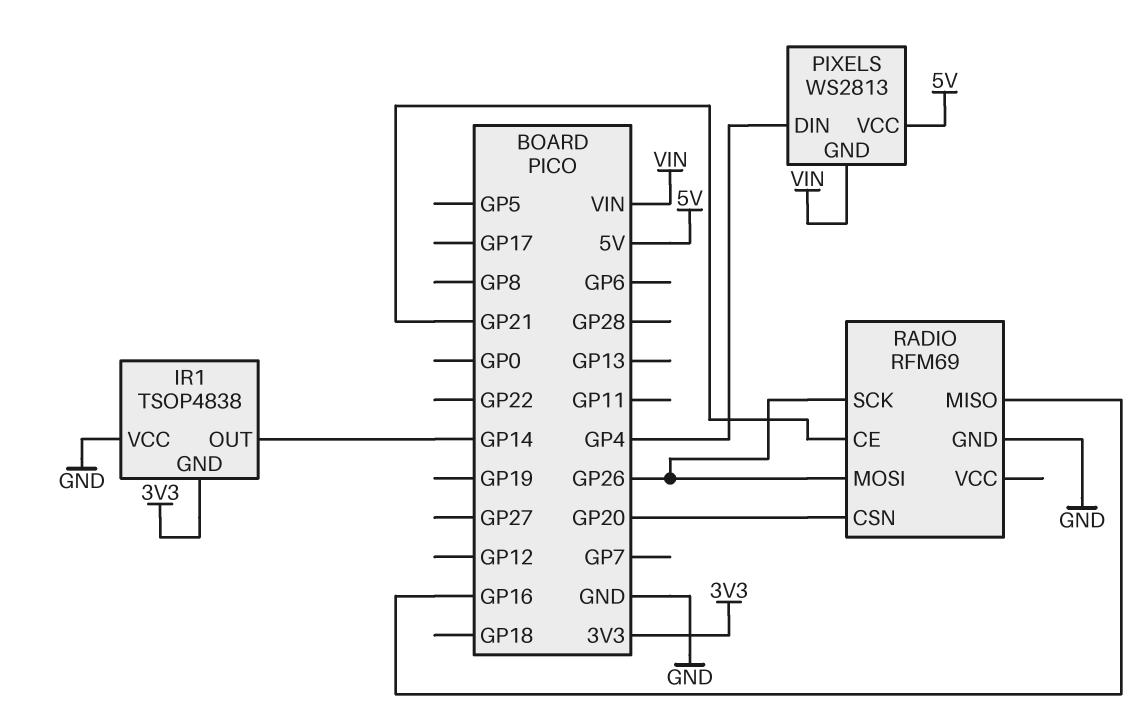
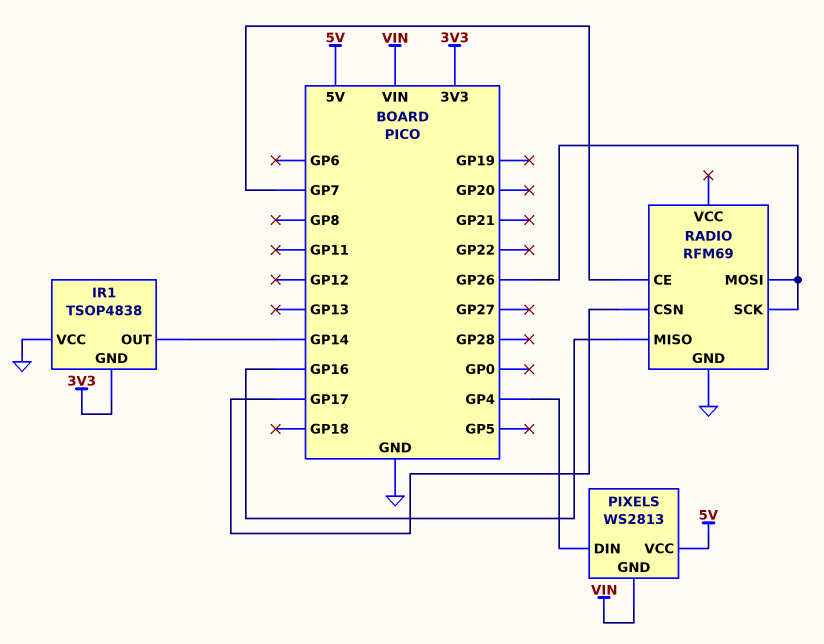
RADIO pin CE: GP21 -> GP7
RADIO pin CSN: GP20 -> GP17

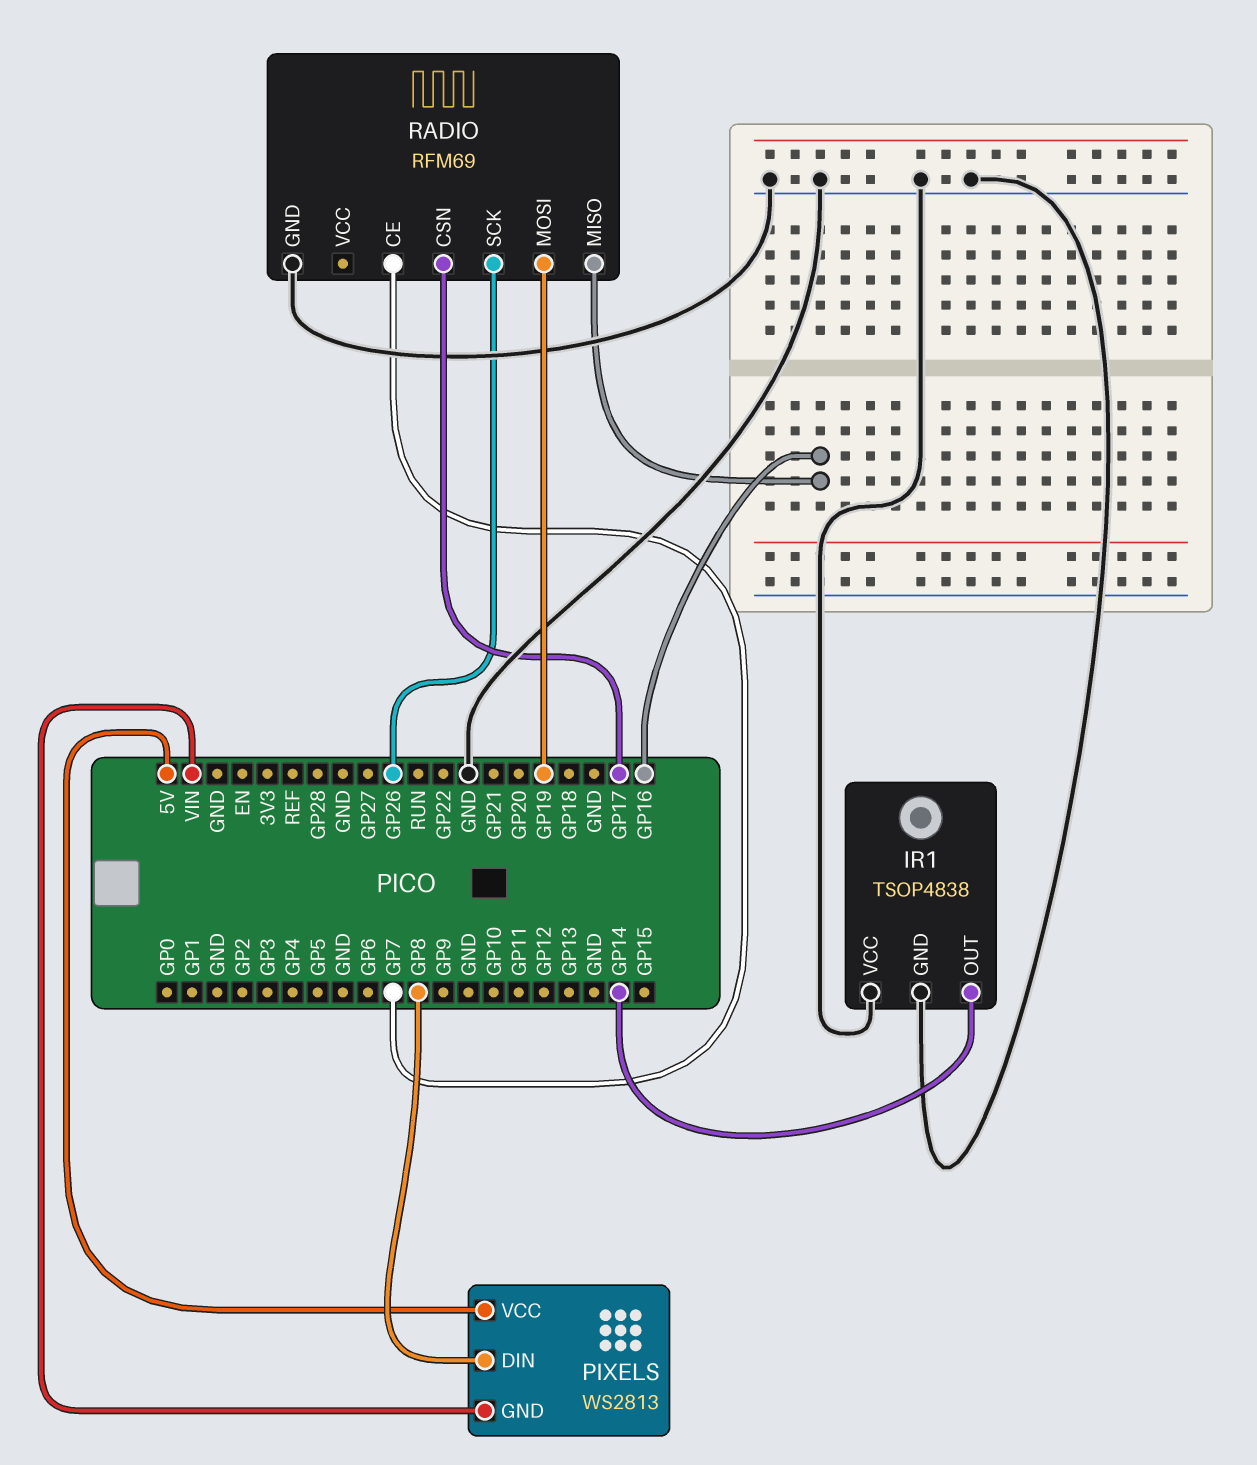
IR1 pin GND: 3V3 -> GND
PIXELS pin DIN: GP4 -> GP8
RADIO pin MOSI: GP26 -> GP19

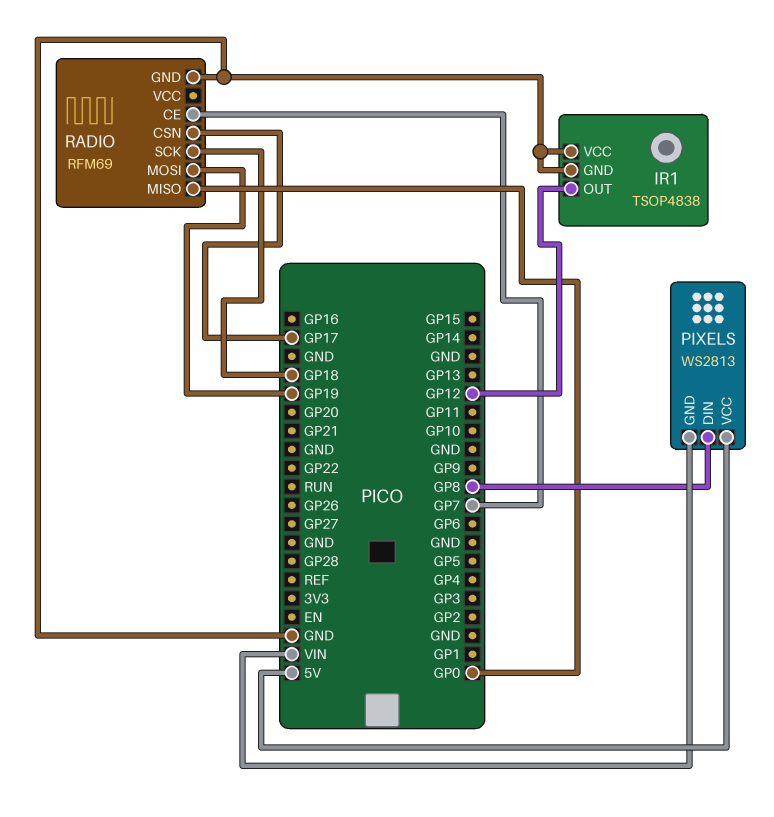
IR1 pin OUT: GP14 -> GP12
RADIO pin MISO: GP16 -> GP0
RADIO pin SCK: GP26 -> GP18

